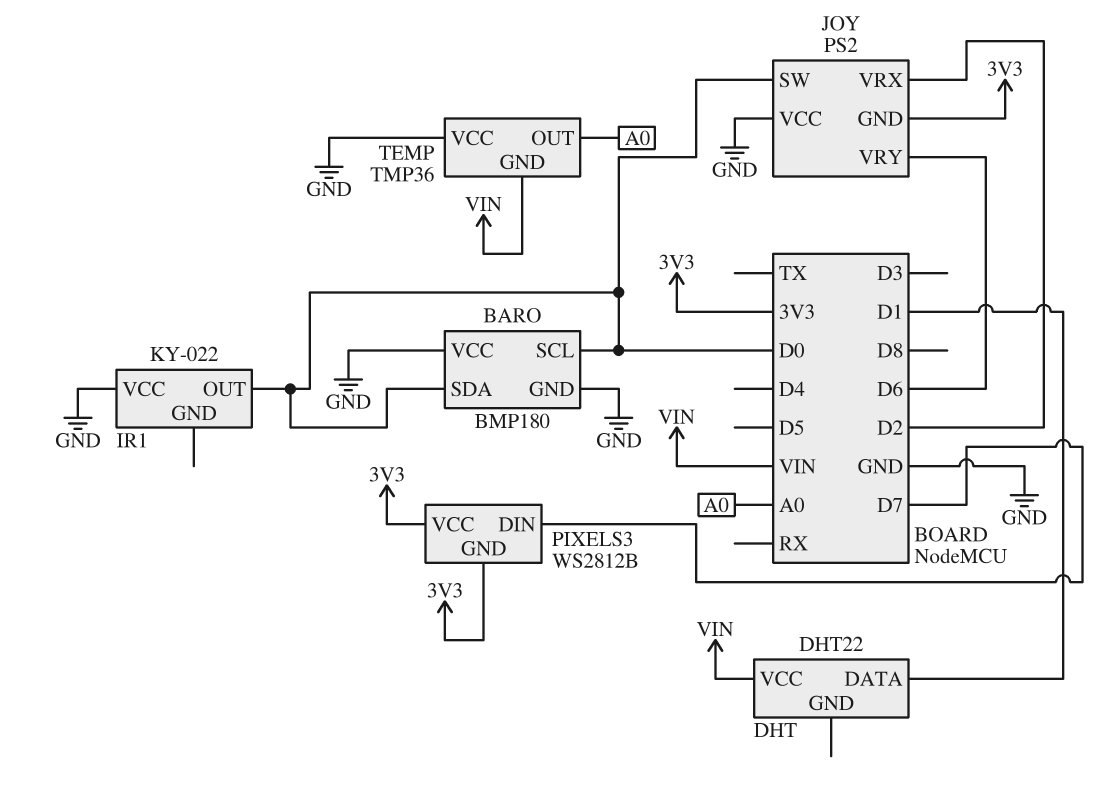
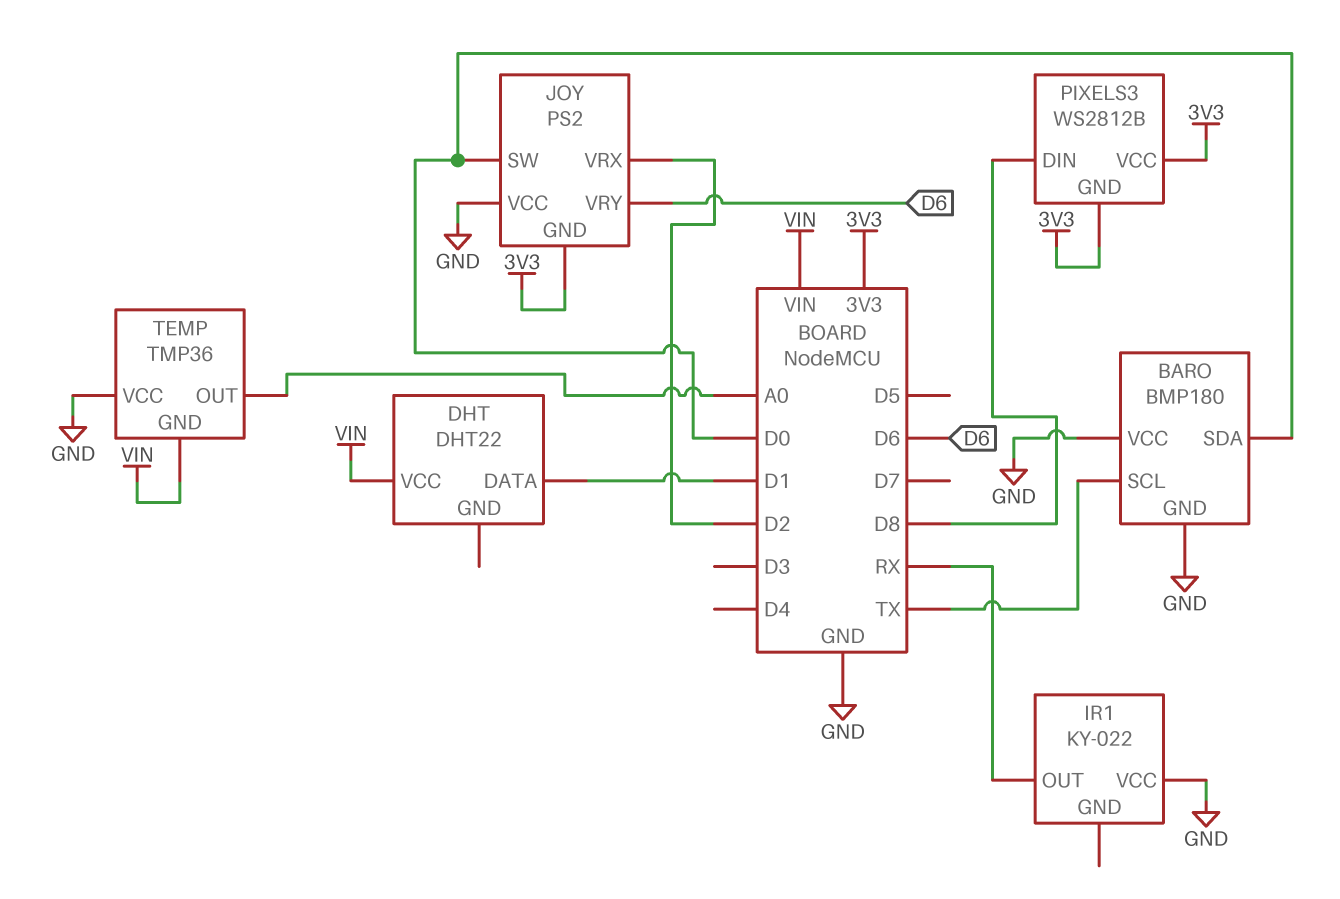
BARO pin SCL: D0 -> TX
IR1 pin OUT: D0 -> RX
PIXELS3 pin DIN: D7 -> D8

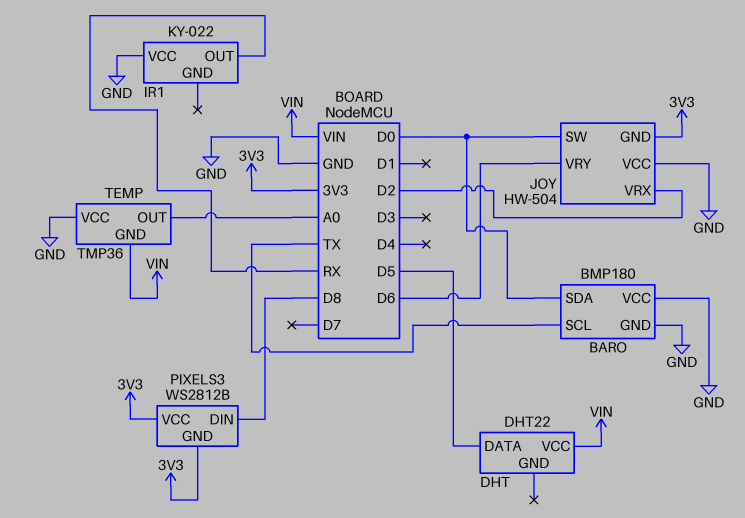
DHT pin DATA: D1 -> D5
JOY: PS2 -> HW-504

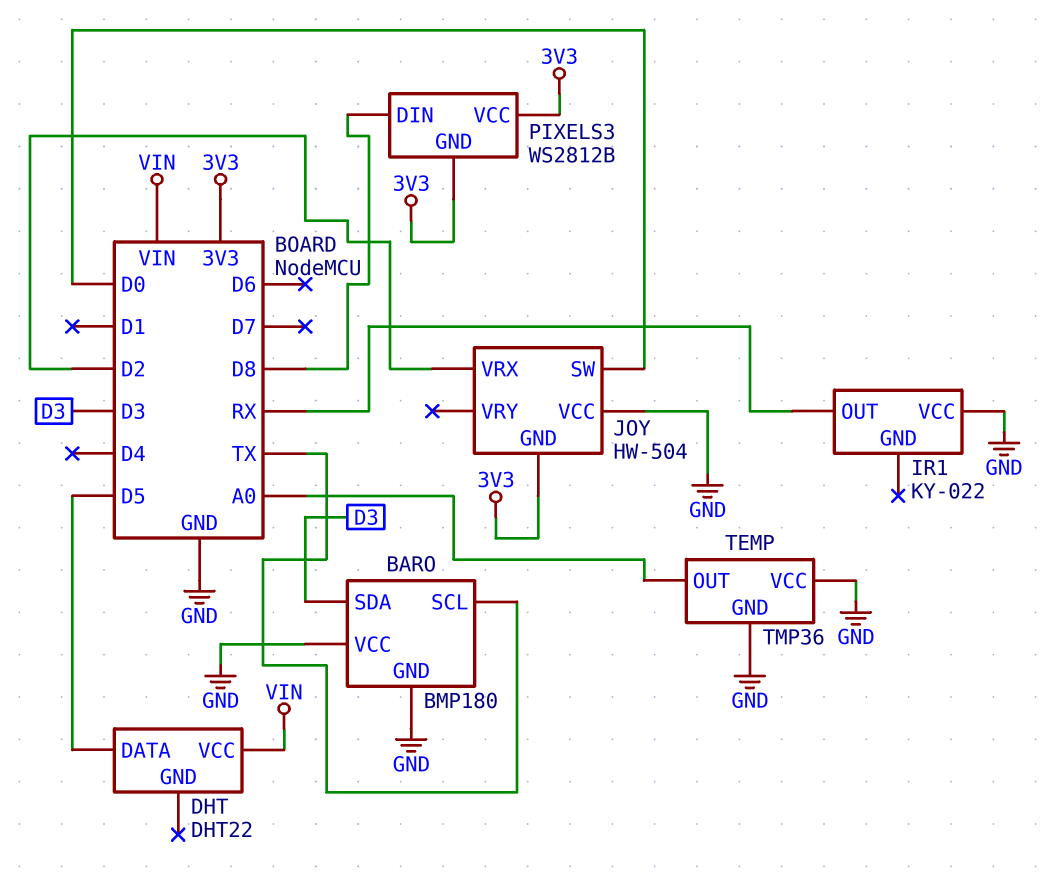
BARO pin SDA: D0 -> D3
JOY pin VRY: D6 -> none
TEMP pin GND: VIN -> GND

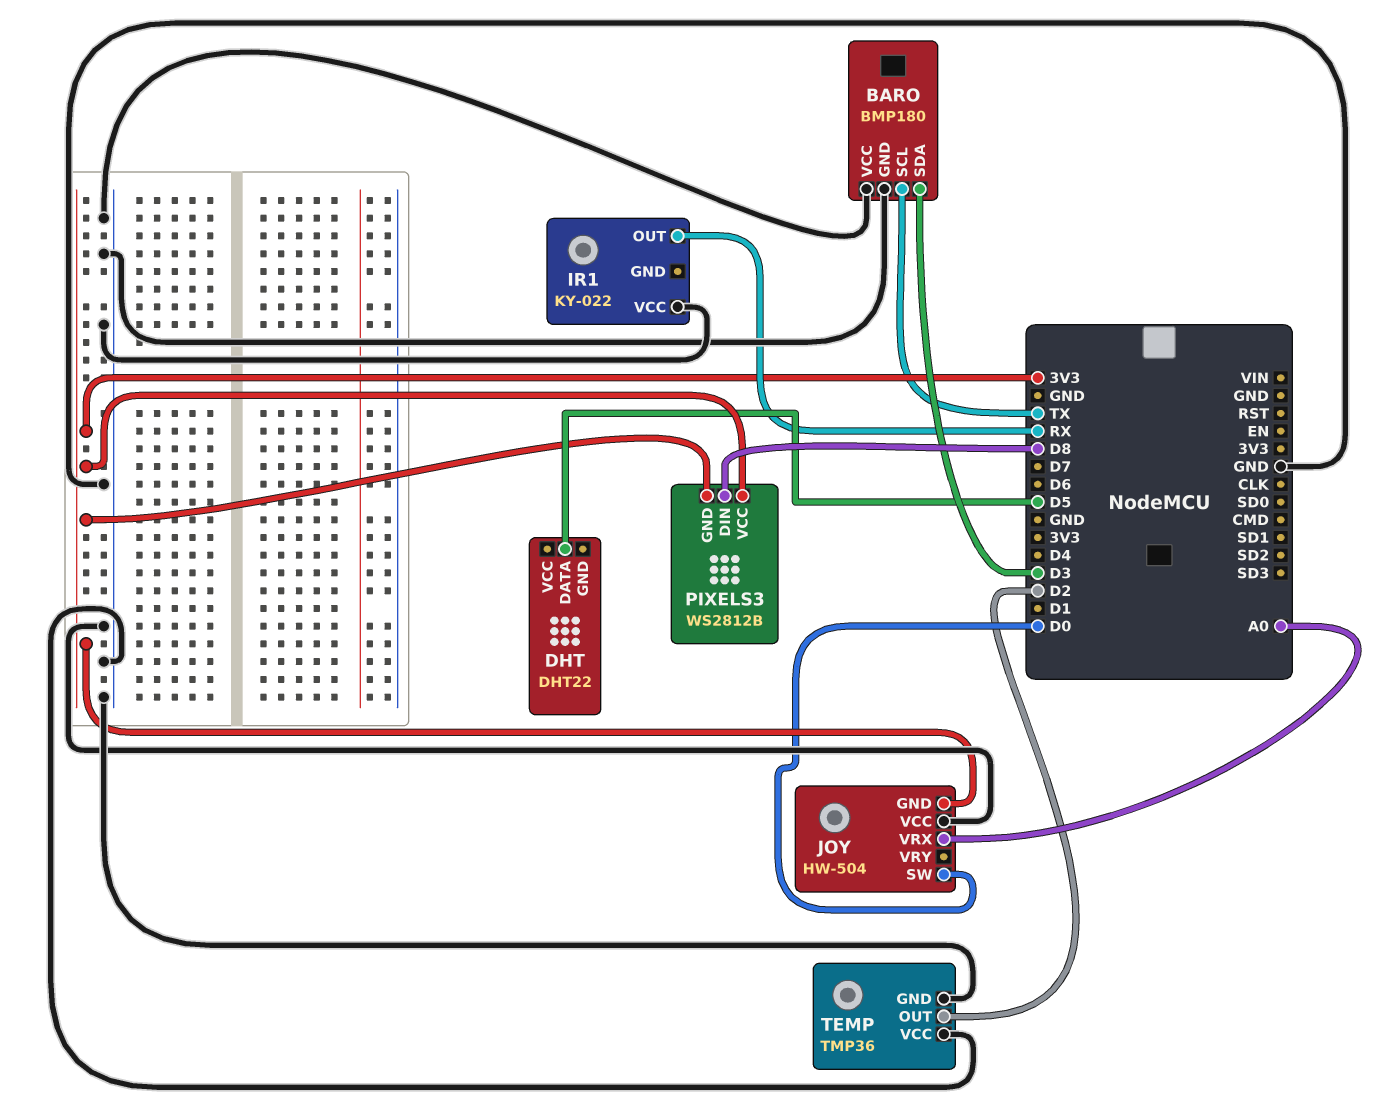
DHT pin VCC: VIN -> none
JOY pin VRX: D2 -> A0
TEMP pin OUT: A0 -> D2

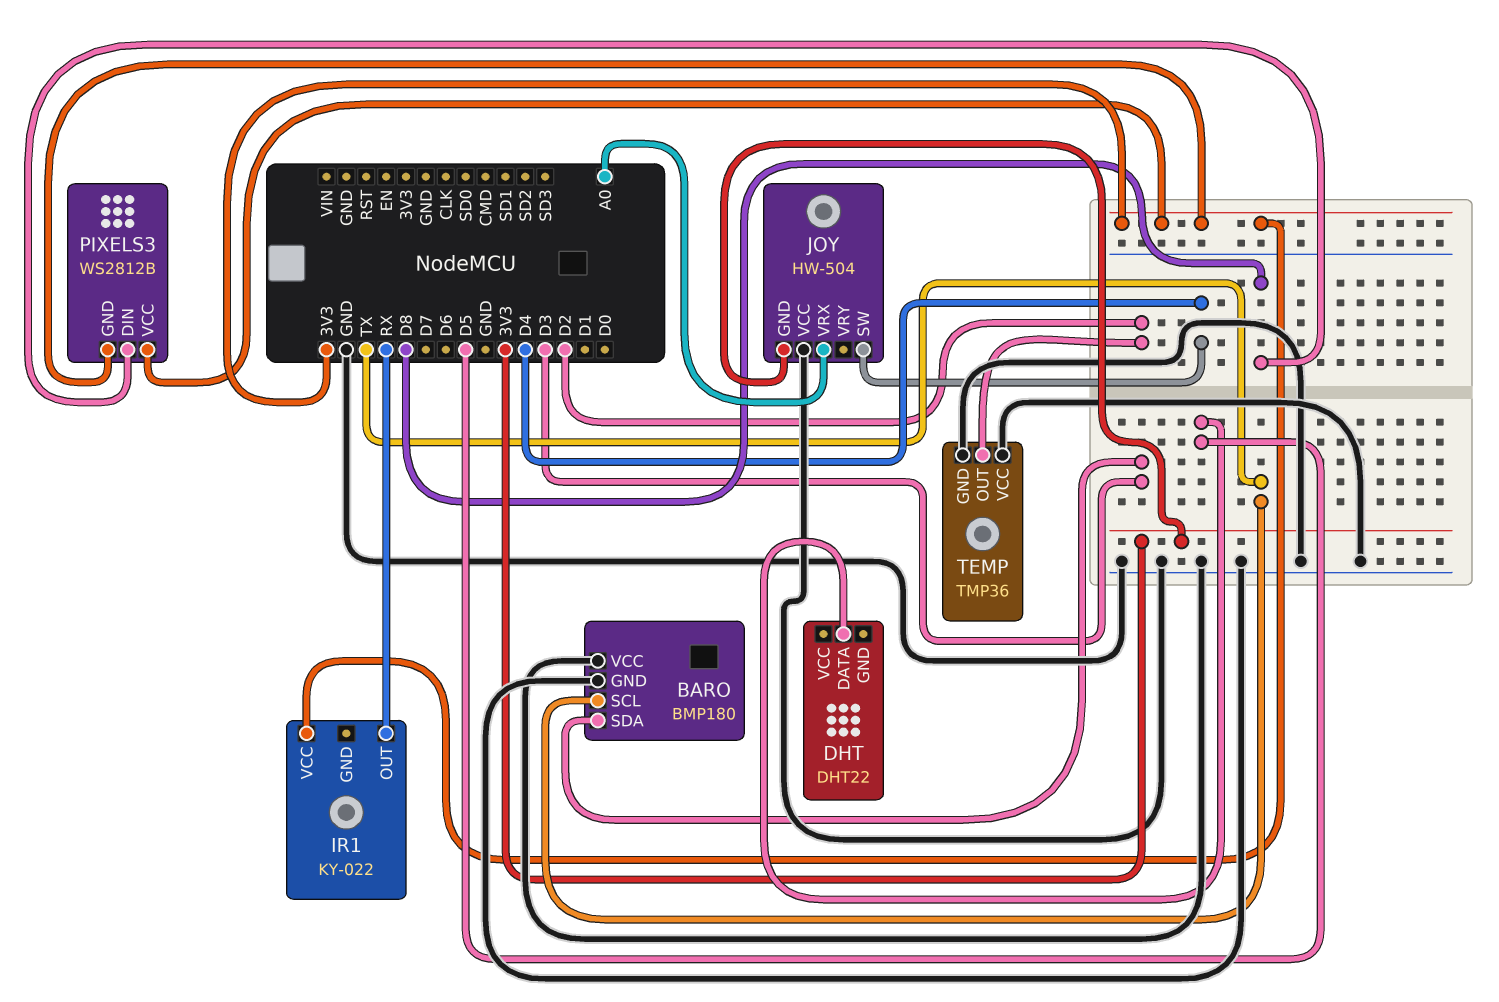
IR1 pin VCC: GND -> 3V3
JOY pin SW: D0 -> D4

